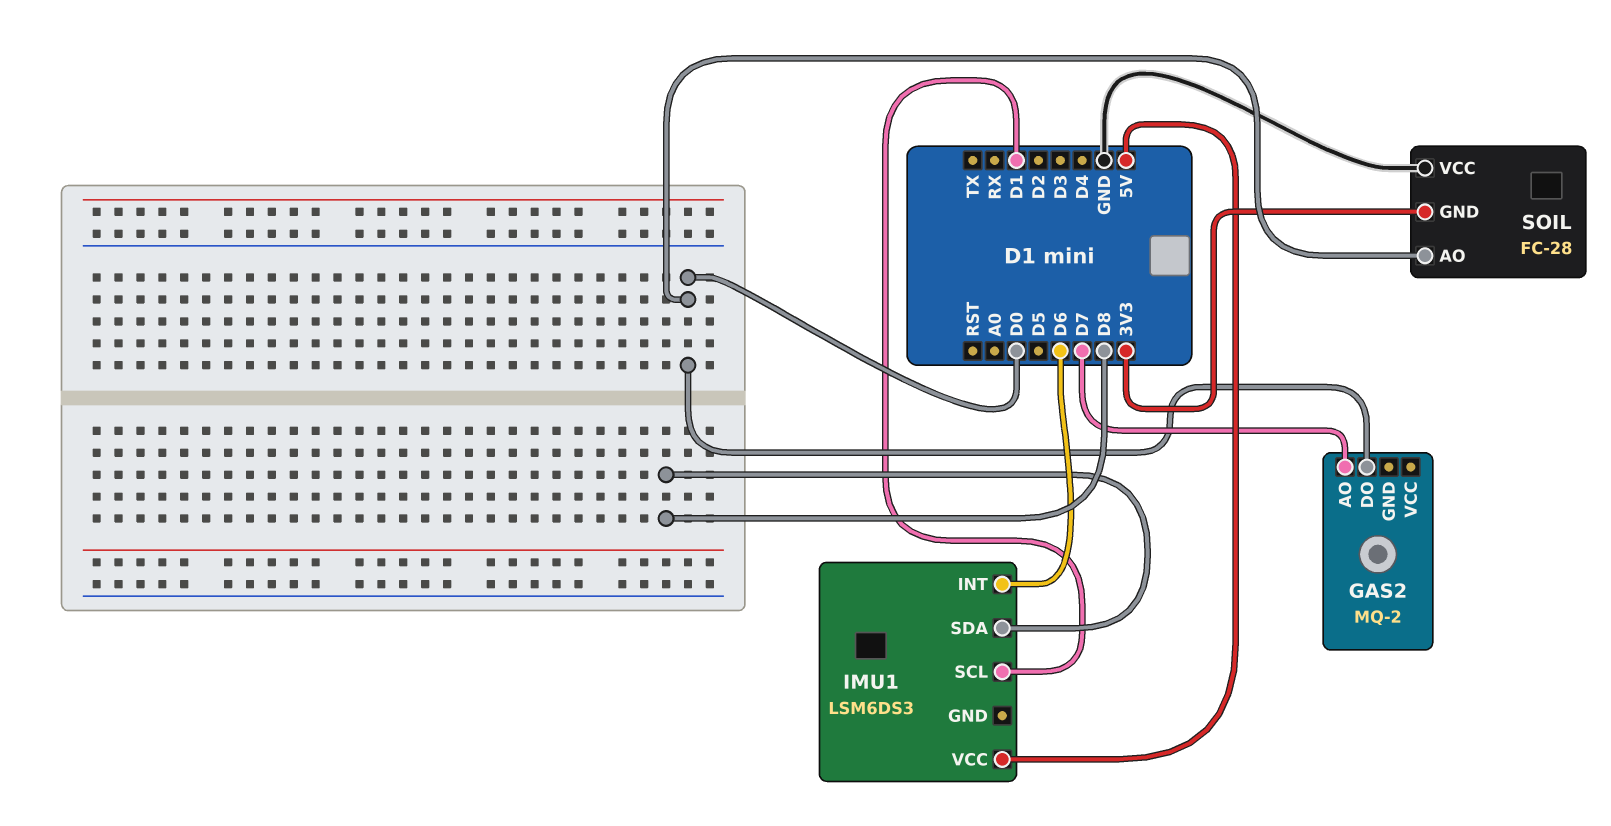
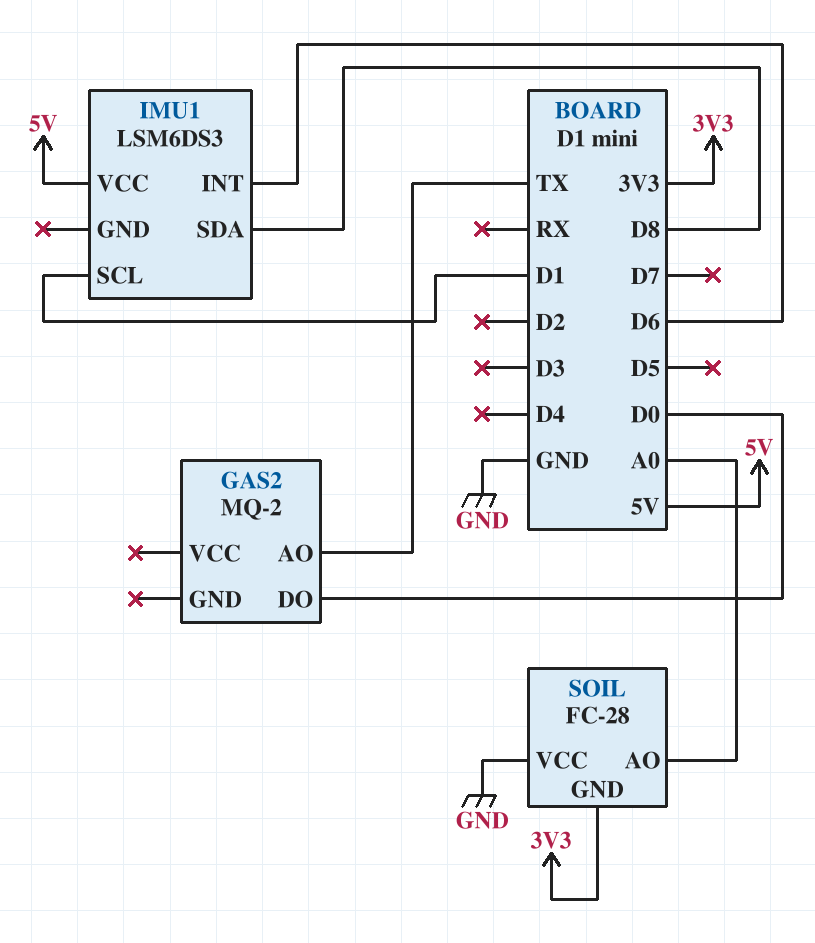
GAS2 pin AO: D7 -> TX
SOIL pin AO: D0 -> A0

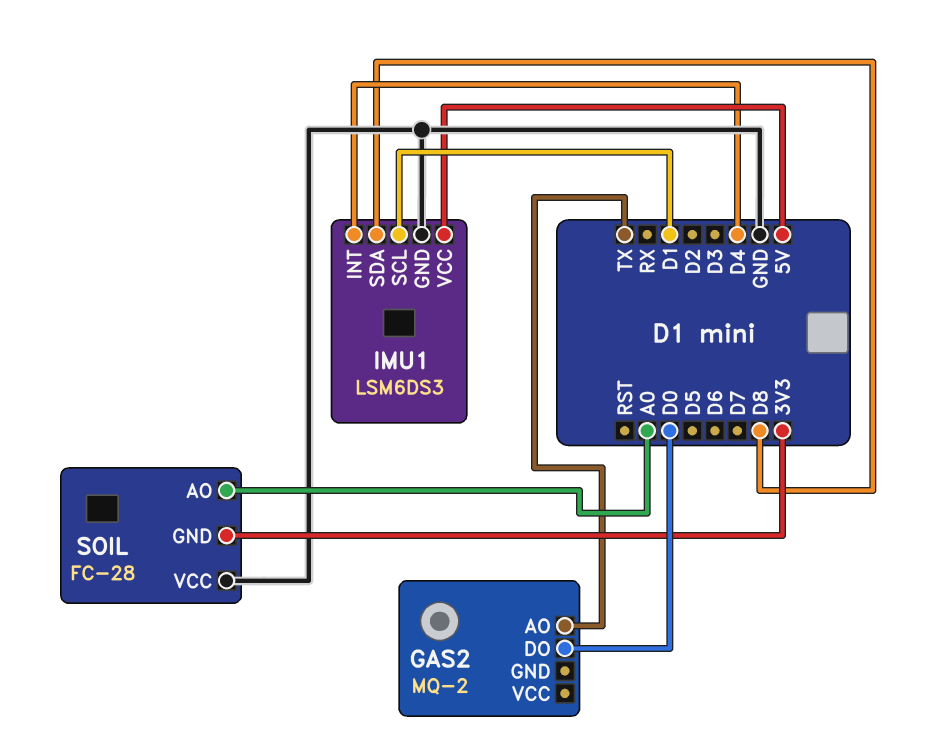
IMU1 pin GND: none -> GND
IMU1 pin INT: D6 -> D4

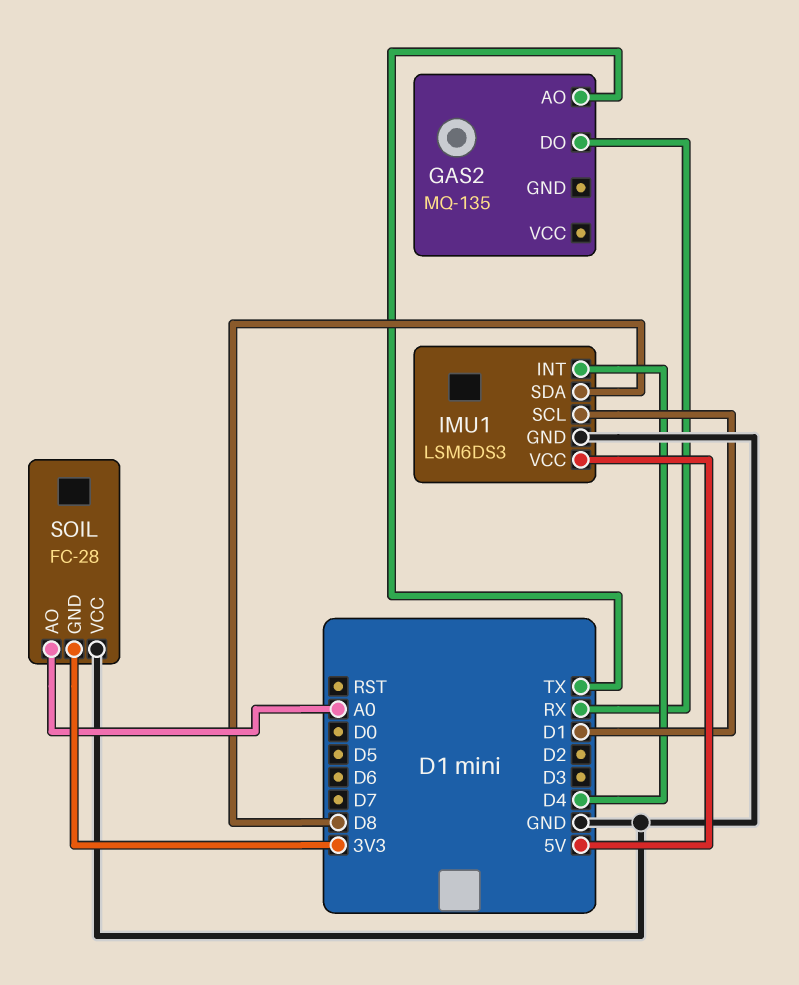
GAS2: MQ-2 -> MQ-135
GAS2 pin DO: D0 -> RX

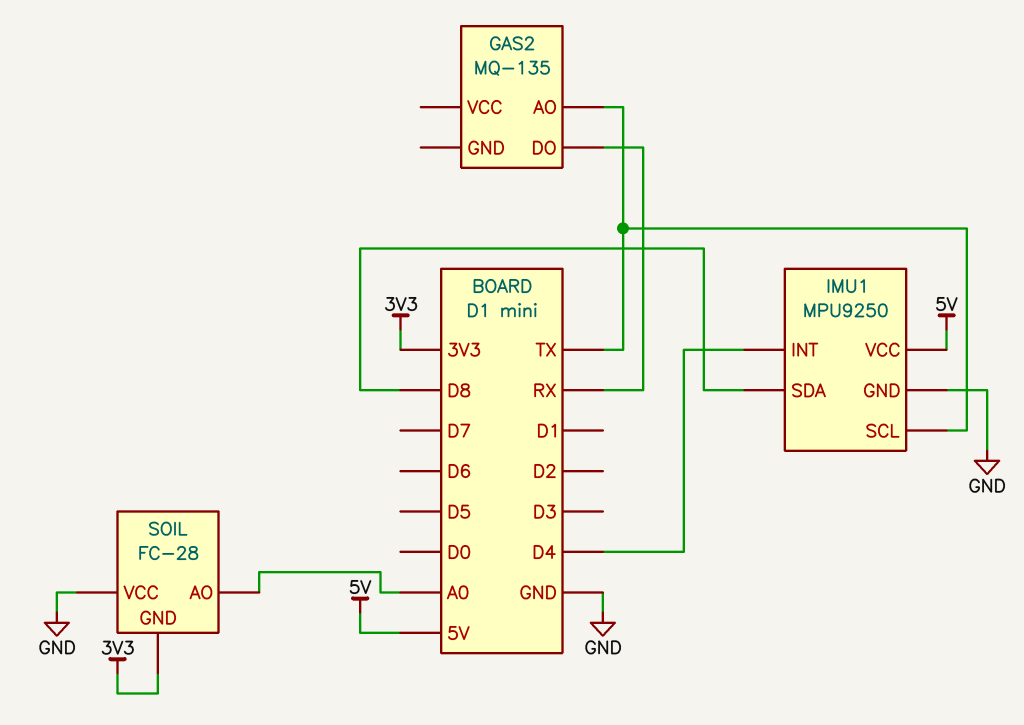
IMU1: LSM6DS3 -> MPU9250
IMU1 pin SCL: D1 -> TX

